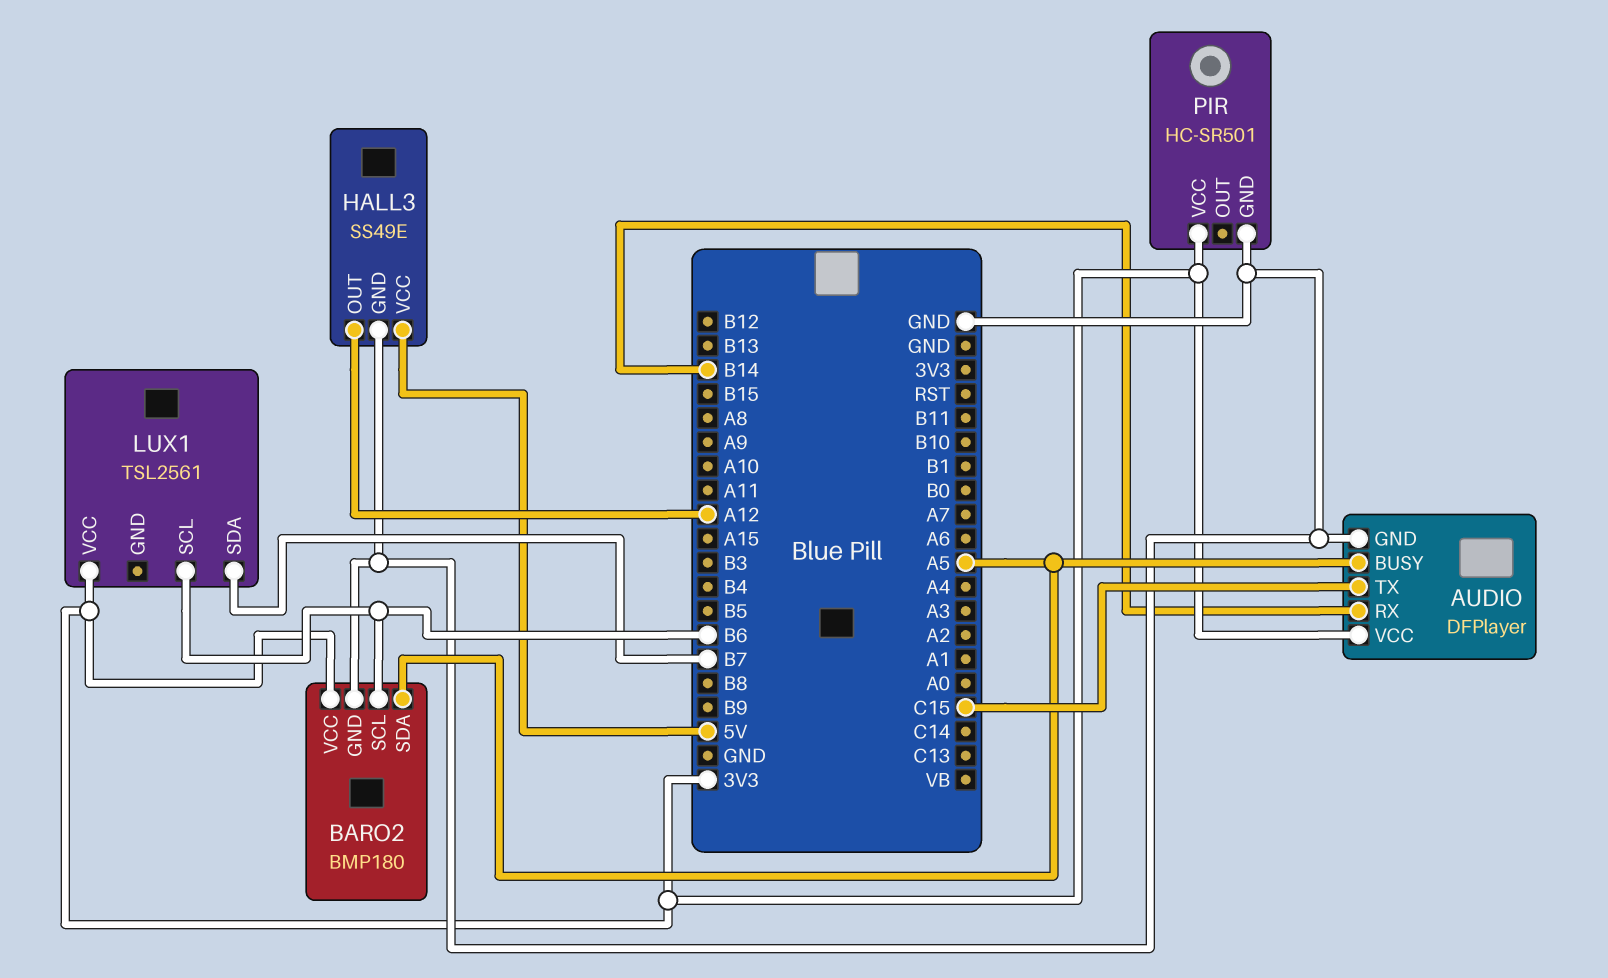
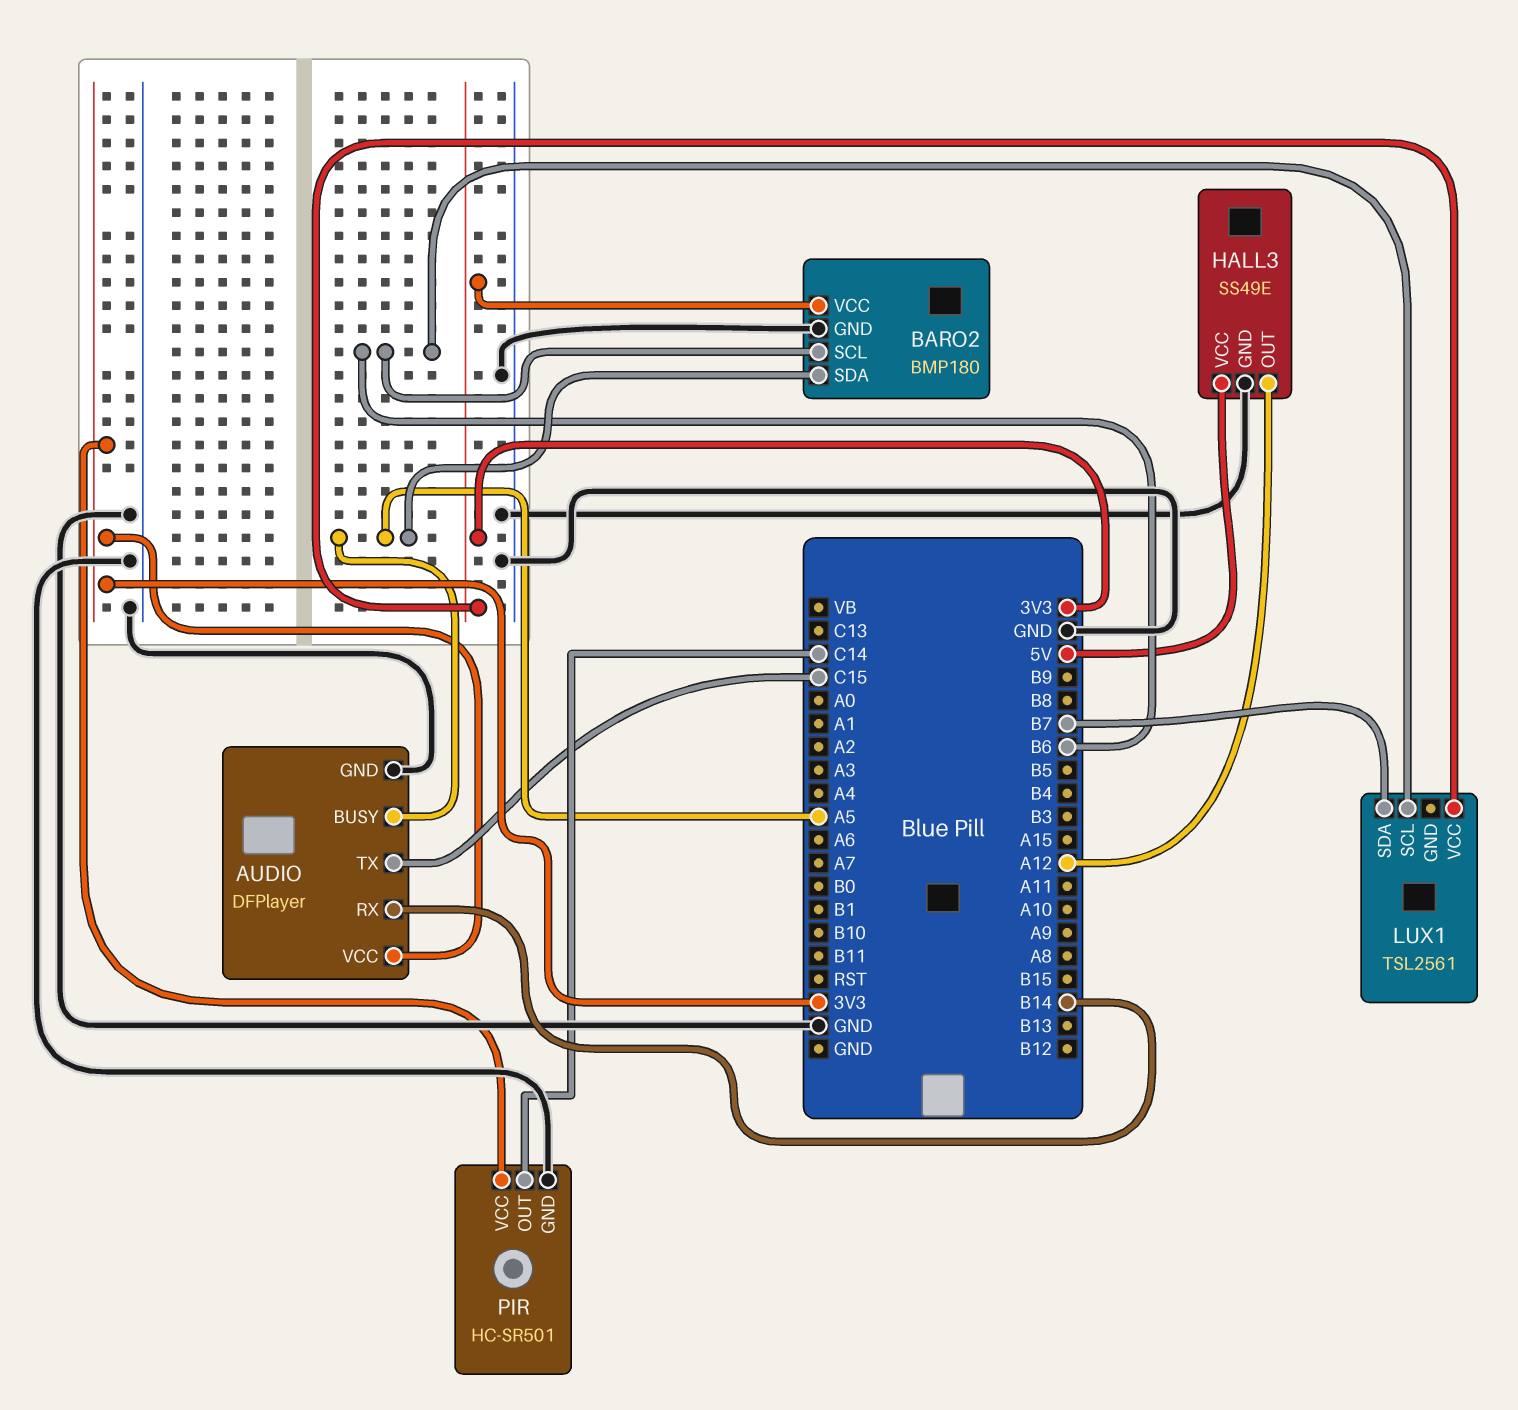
PIR pin OUT: none -> C14

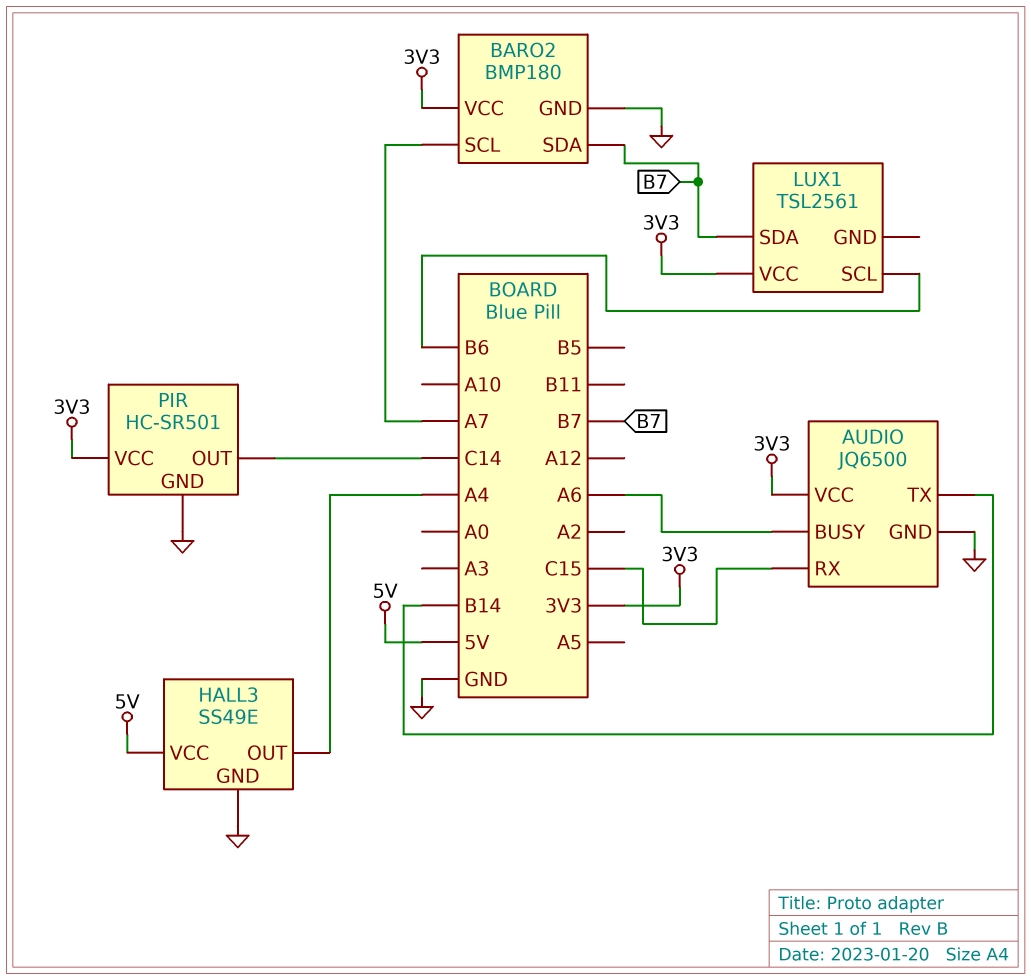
AUDIO: DFPlayer -> JQ6500
AUDIO pin BUSY: A5 -> A6
AUDIO pin RX: B14 -> C15
AUDIO pin TX: C15 -> B14
BARO2 pin SCL: B6 -> A7
BARO2 pin SDA: A5 -> B7
HALL3 pin OUT: A12 -> A4

